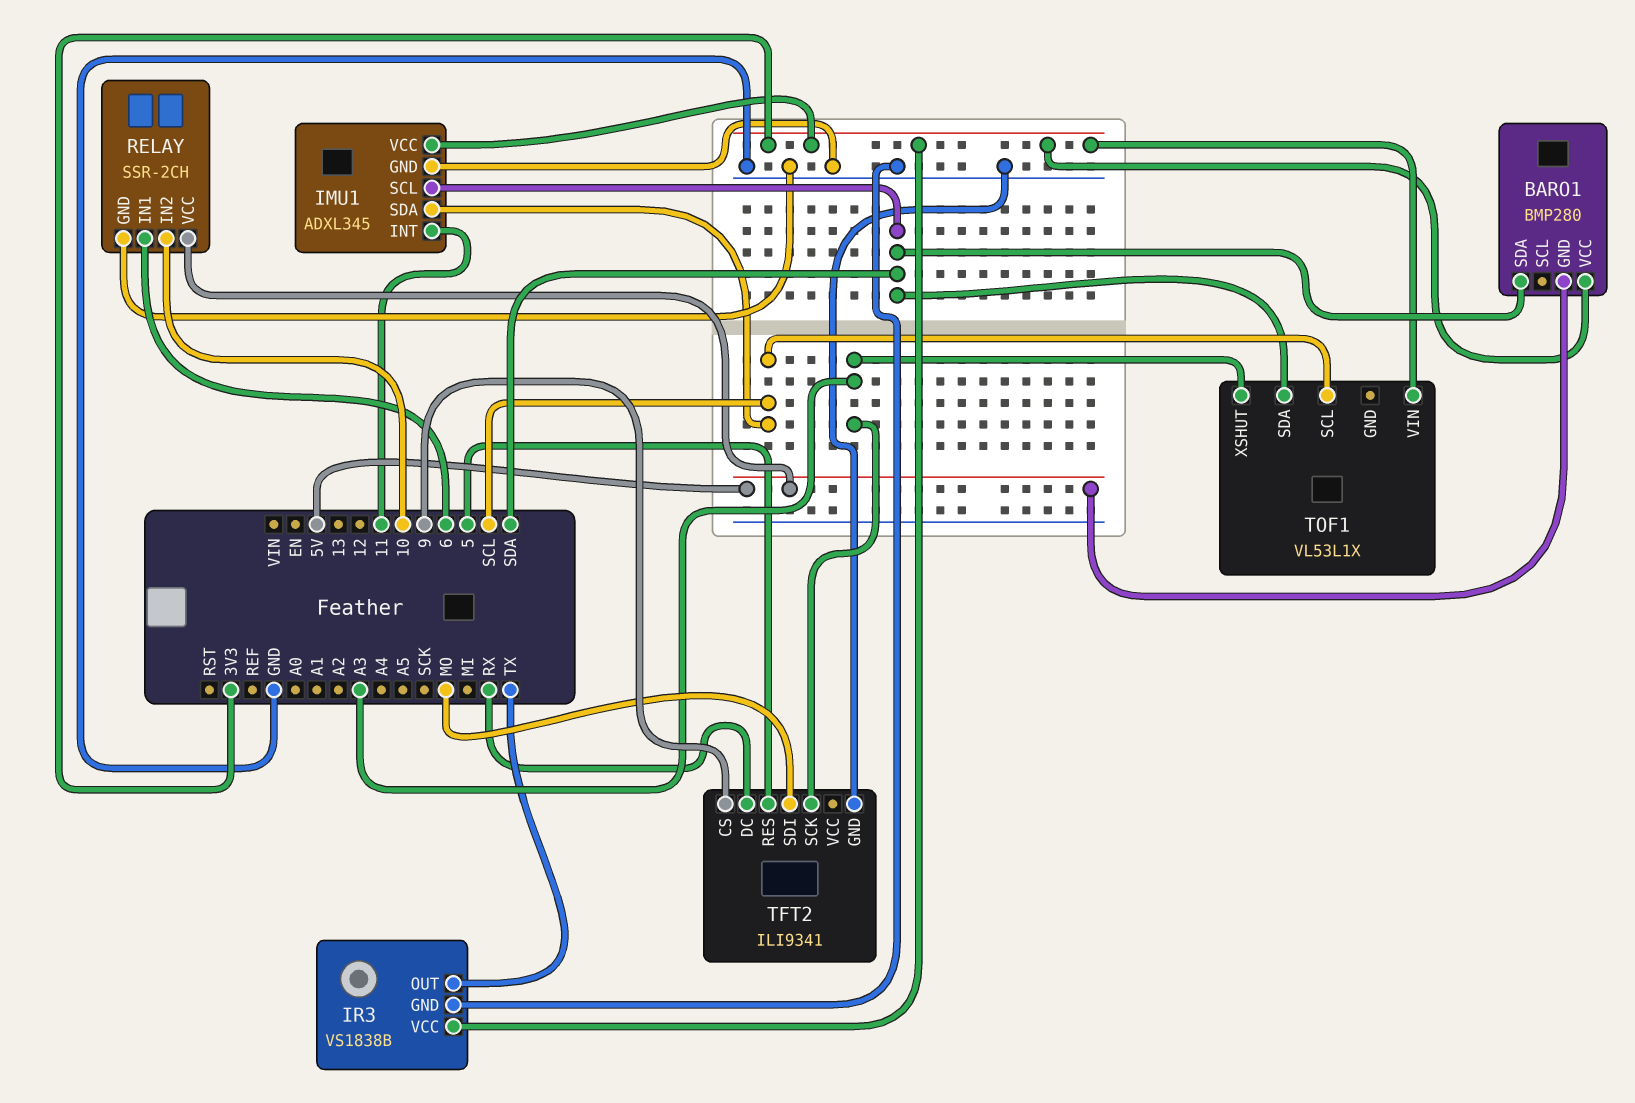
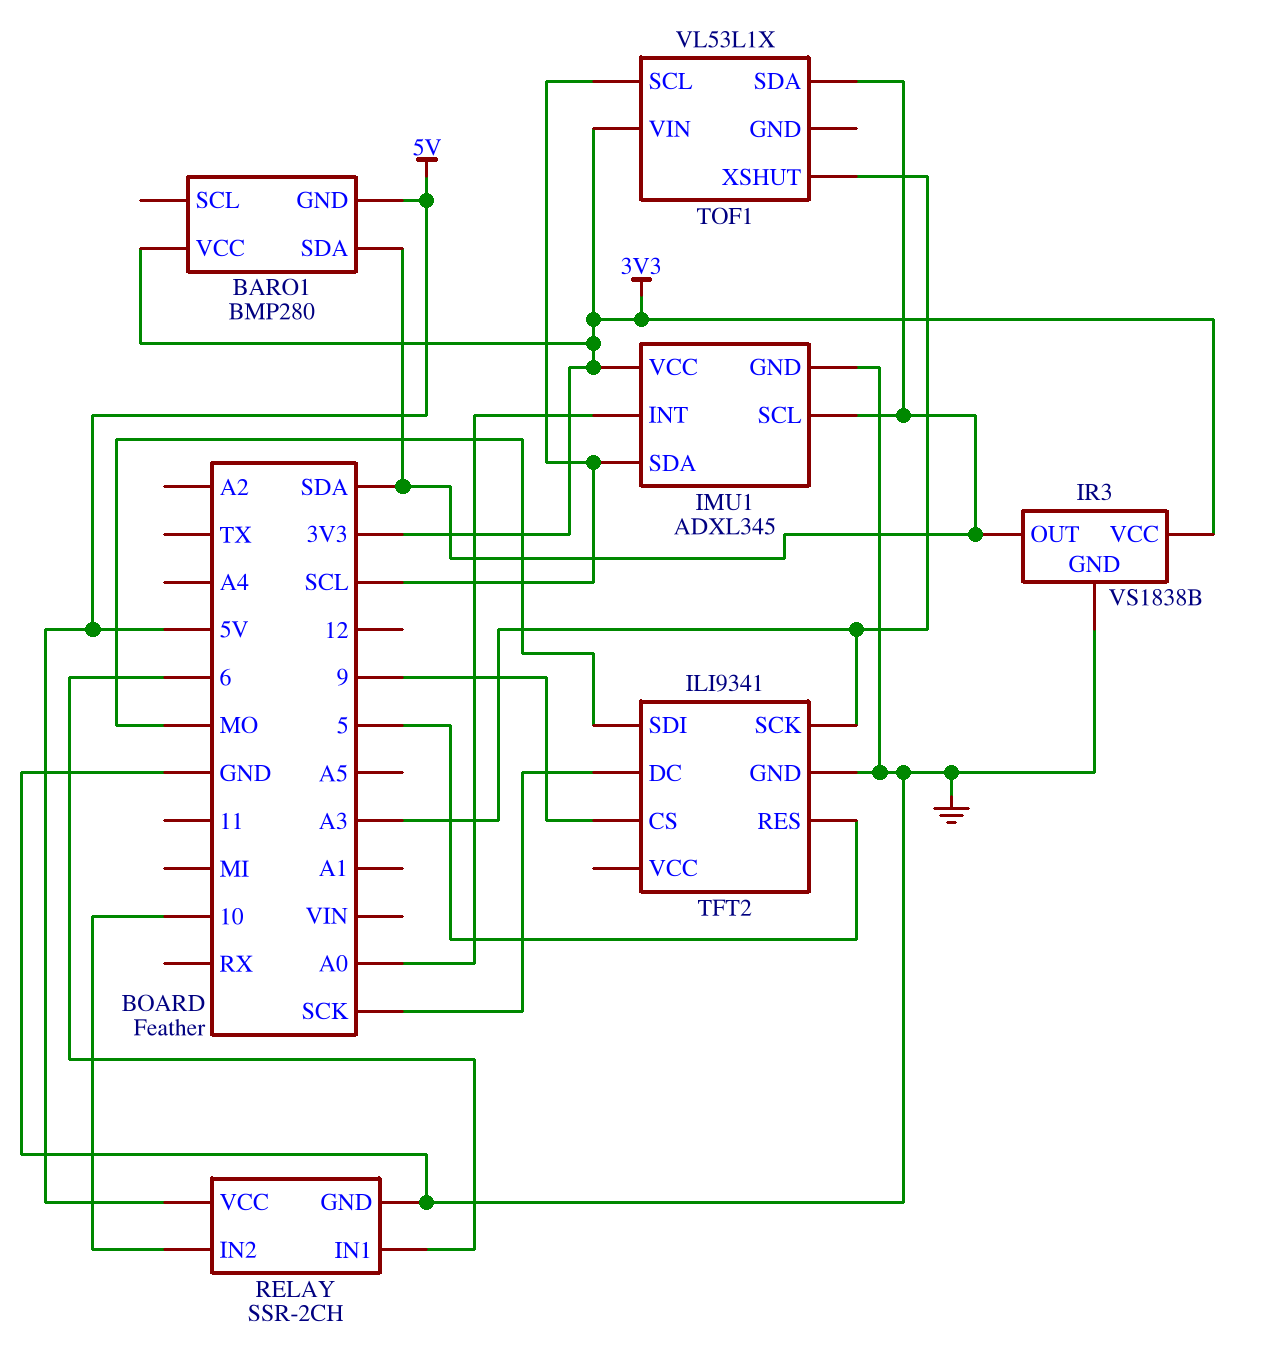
IMU1 pin INT: 11 -> A0
IR3 pin OUT: TX -> SDA
TFT2 pin DC: RX -> SCK

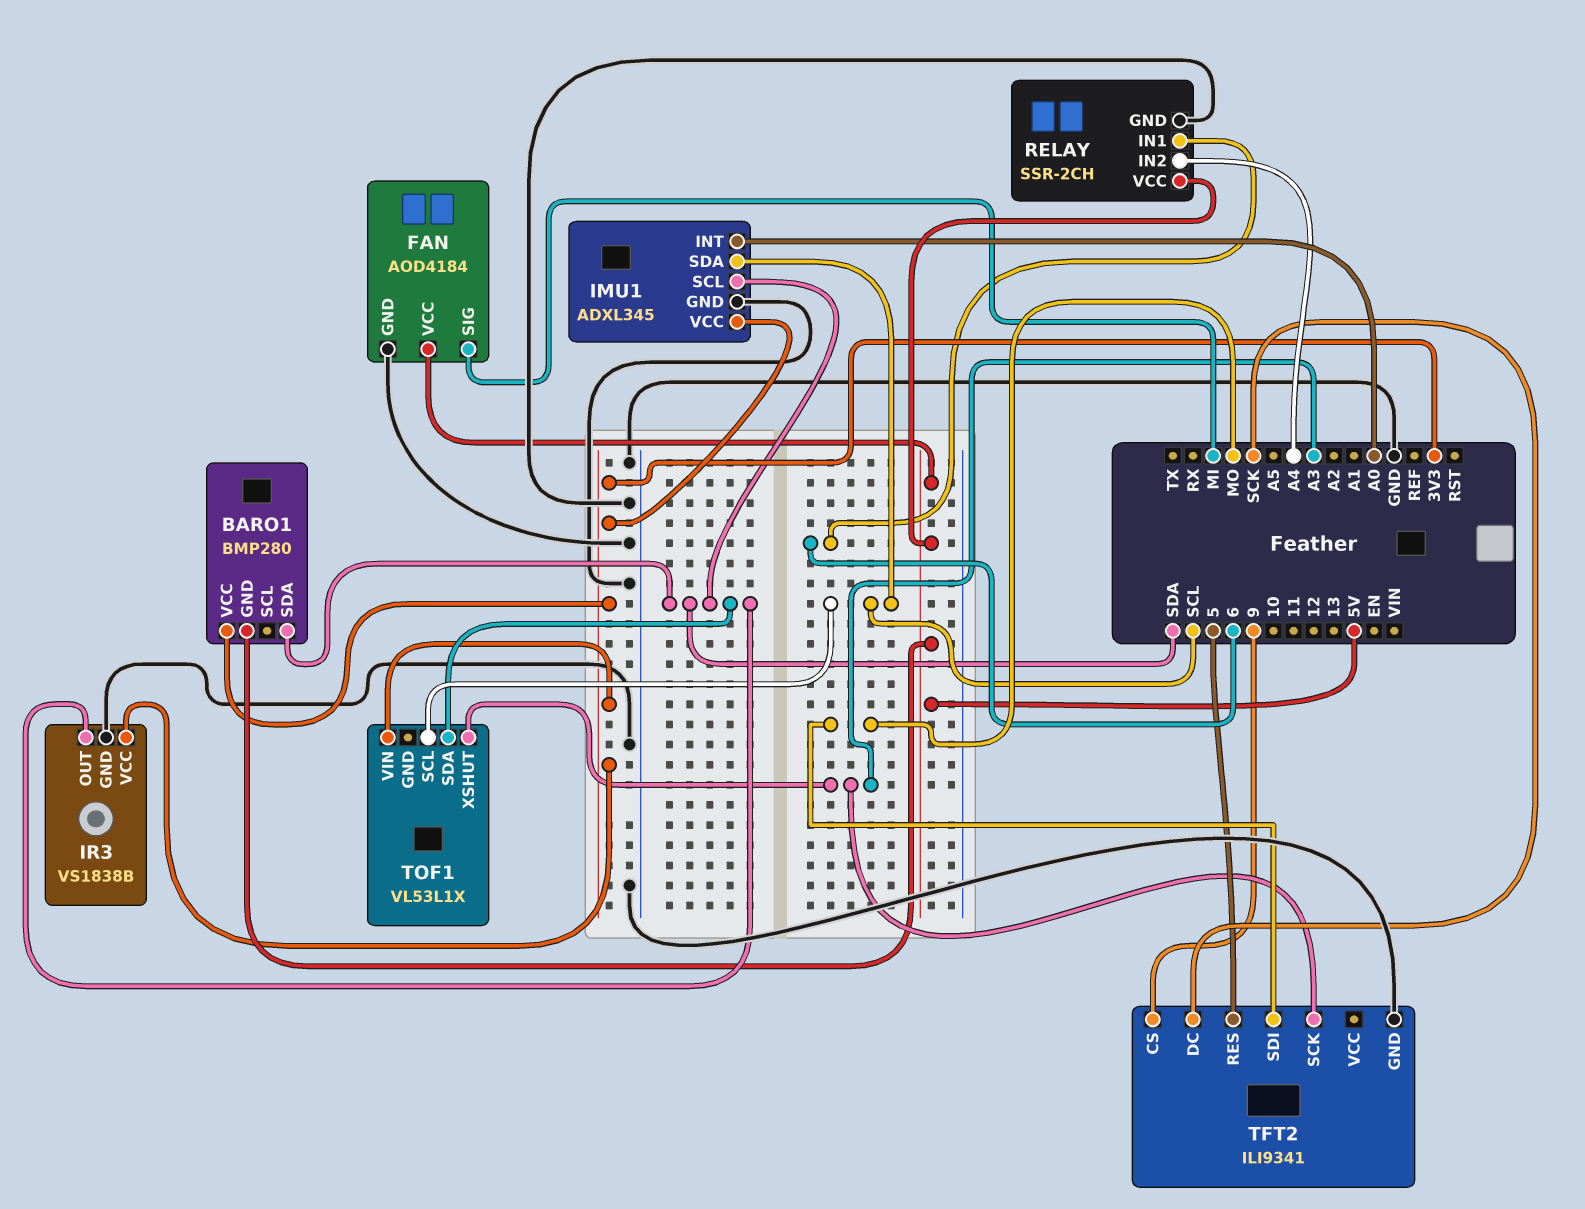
FAN: none -> AOD4184
FAN pin GND: none -> GND
FAN pin SIG: none -> MI
FAN pin VCC: none -> 5V
RELAY pin IN2: 10 -> A4

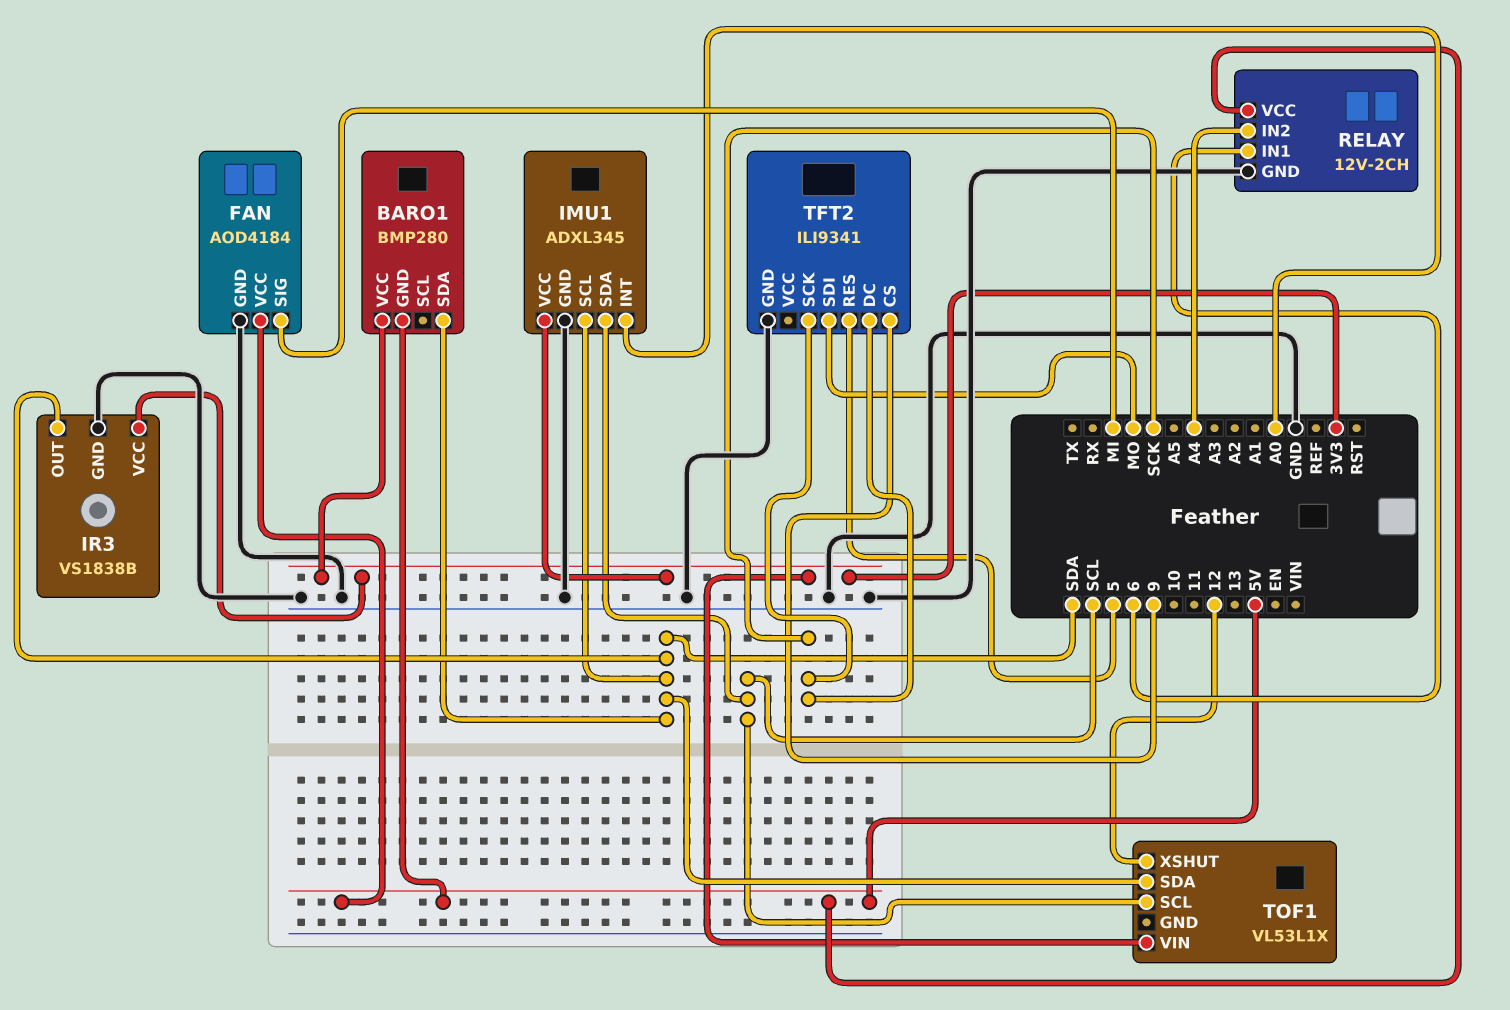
RELAY: SSR-2CH -> 12V-2CH
TFT2 pin SCK: A3 -> SCK
TOF1 pin XSHUT: A3 -> 12

